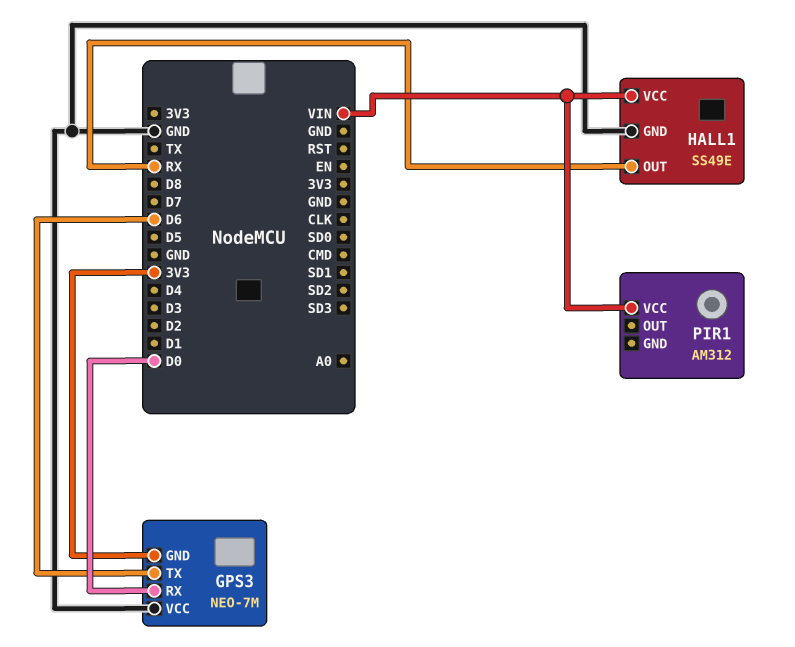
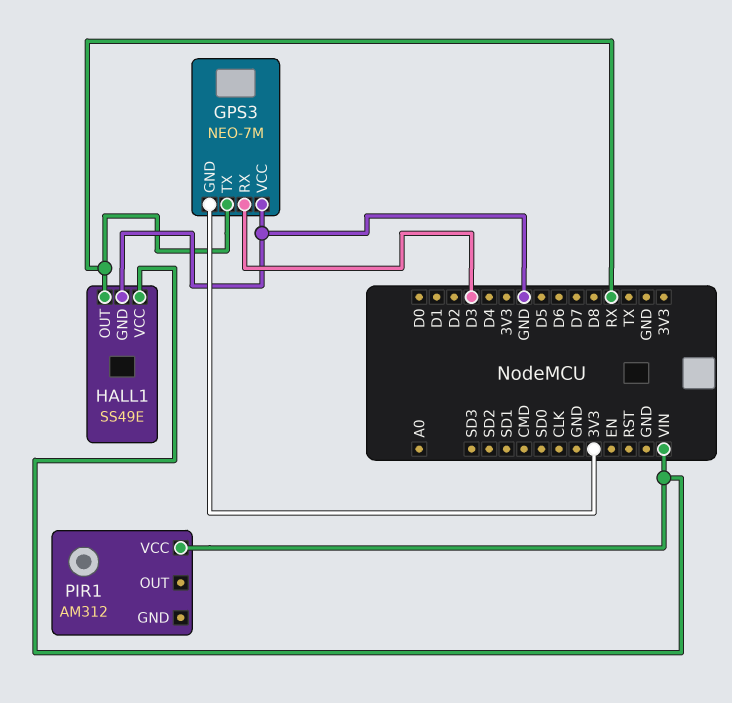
GPS3 pin RX: D0 -> D3
GPS3 pin TX: D6 -> RX

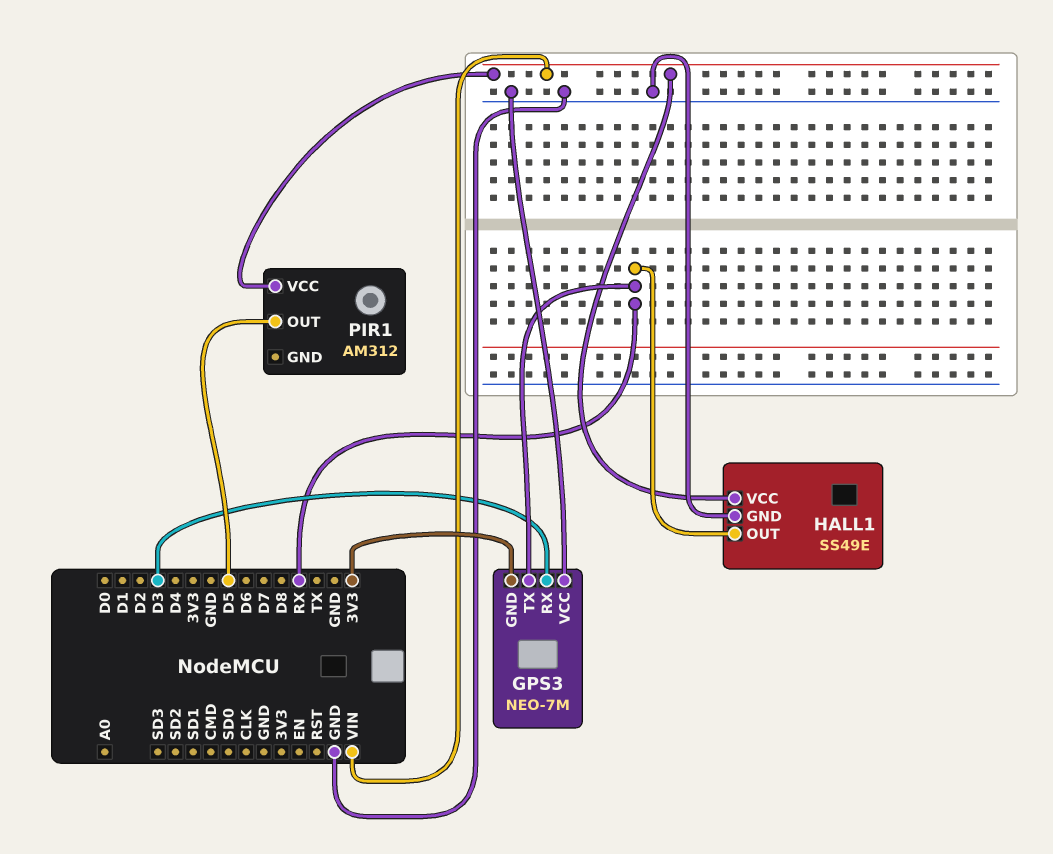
PIR1 pin OUT: none -> D5

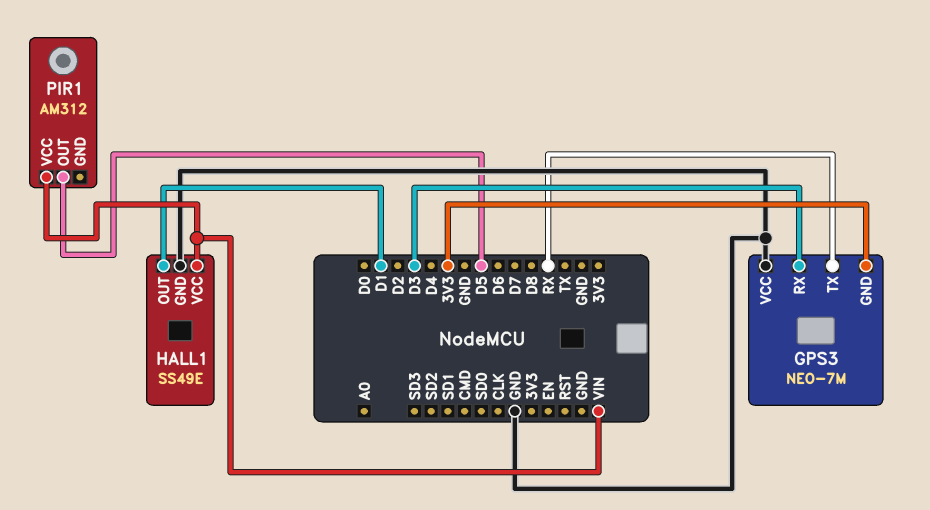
HALL1 pin OUT: RX -> D1

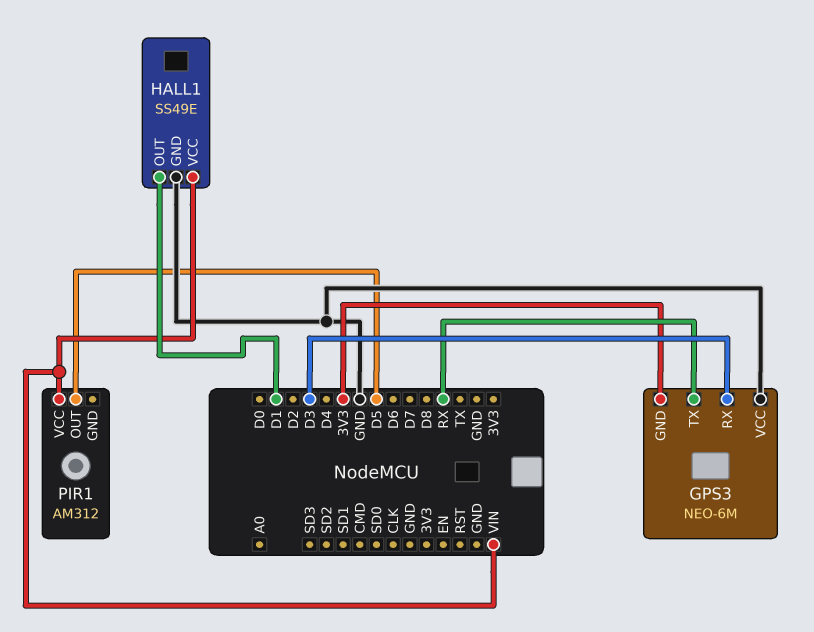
GPS3: NEO-7M -> NEO-6M

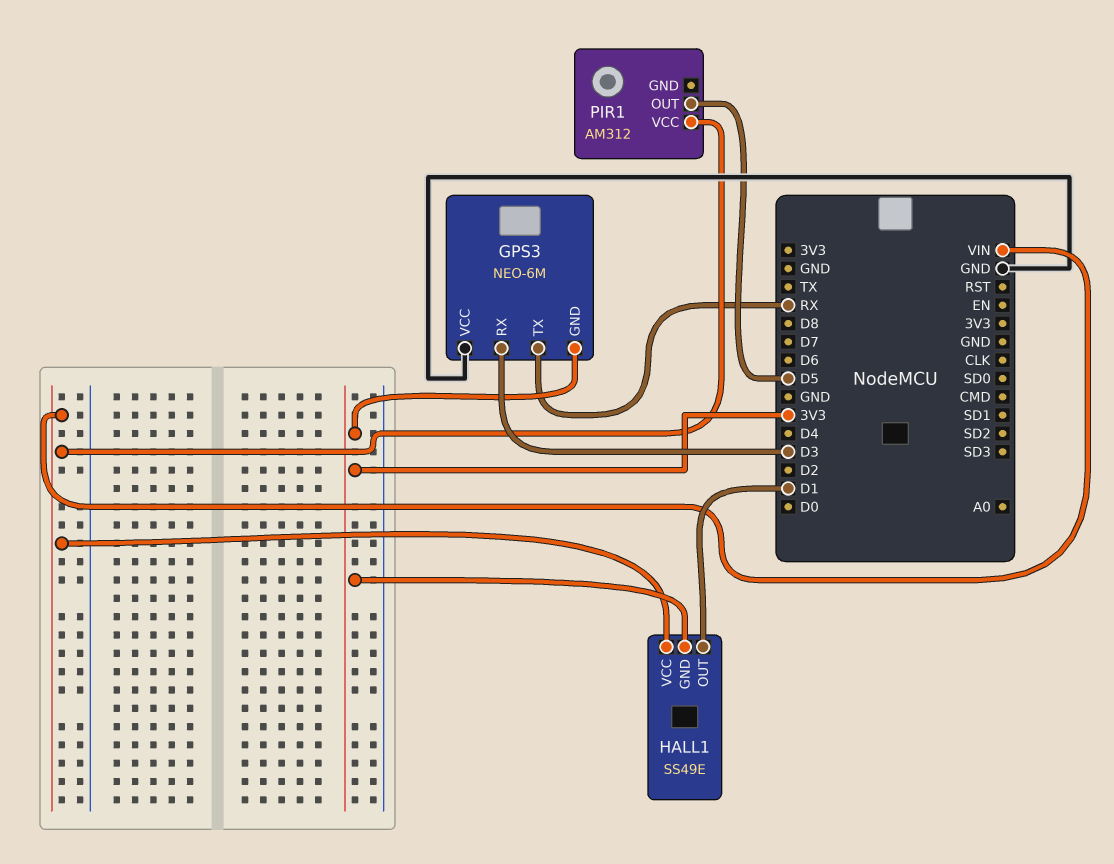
HALL1 pin GND: GND -> 3V3

